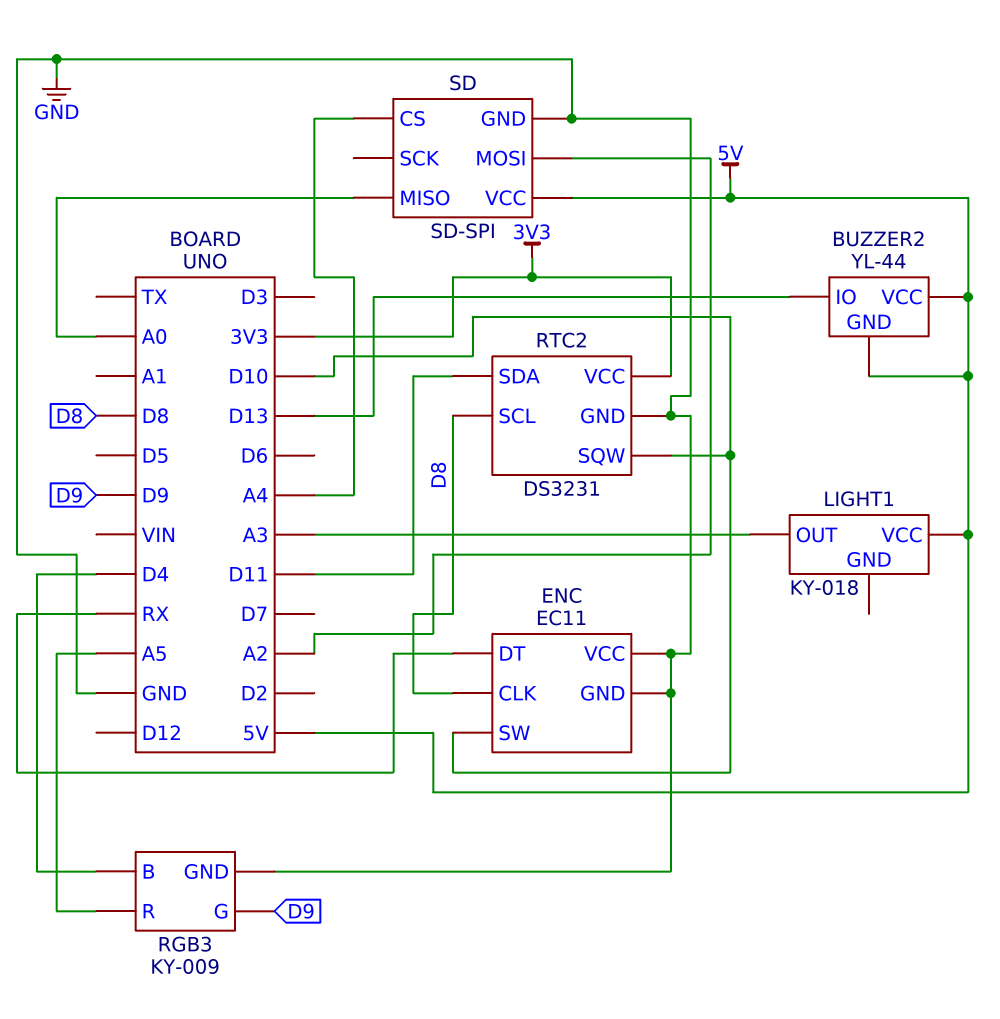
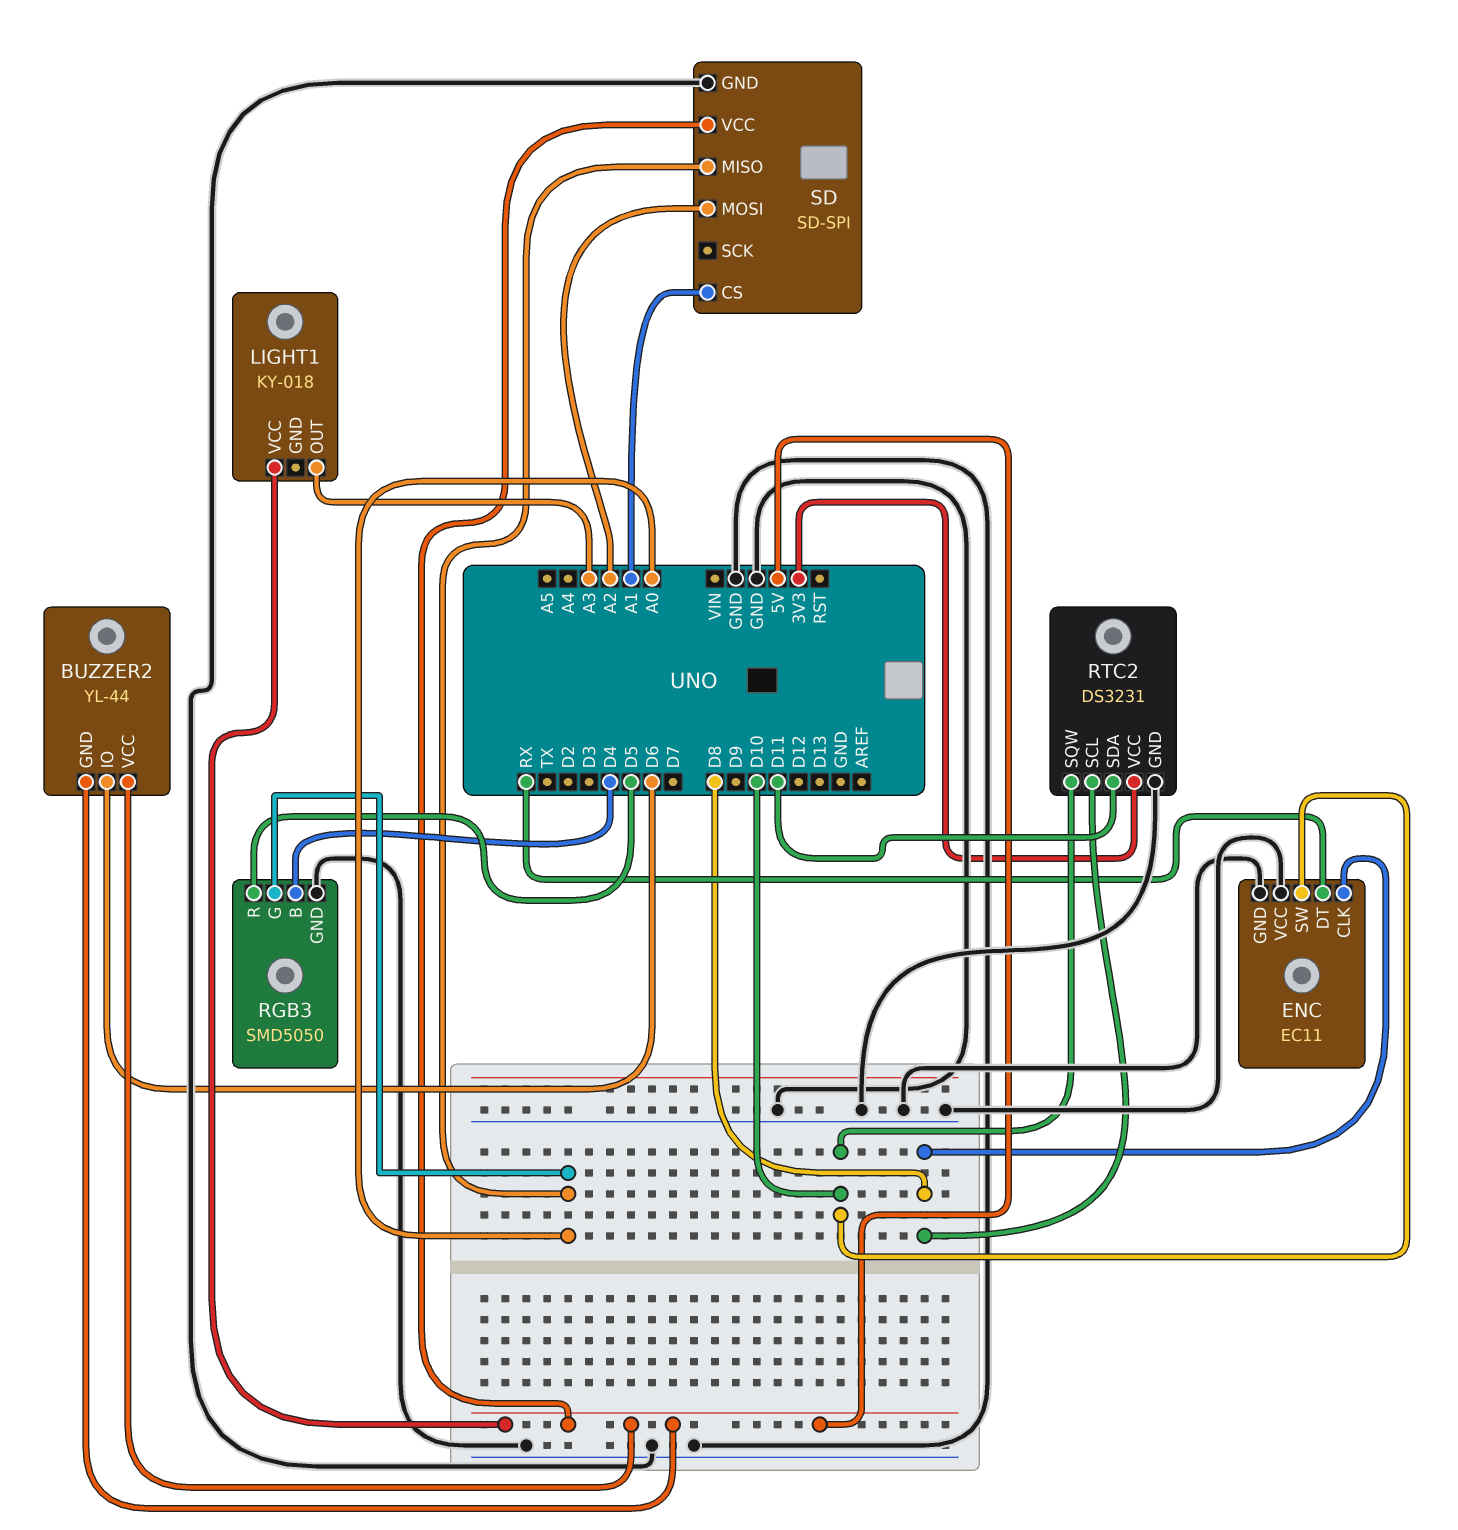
BUZZER2 pin IO: D13 -> D6
RGB3: KY-009 -> SMD5050
RGB3 pin G: D9 -> A0
RGB3 pin R: A5 -> D5
SD pin CS: A4 -> A1

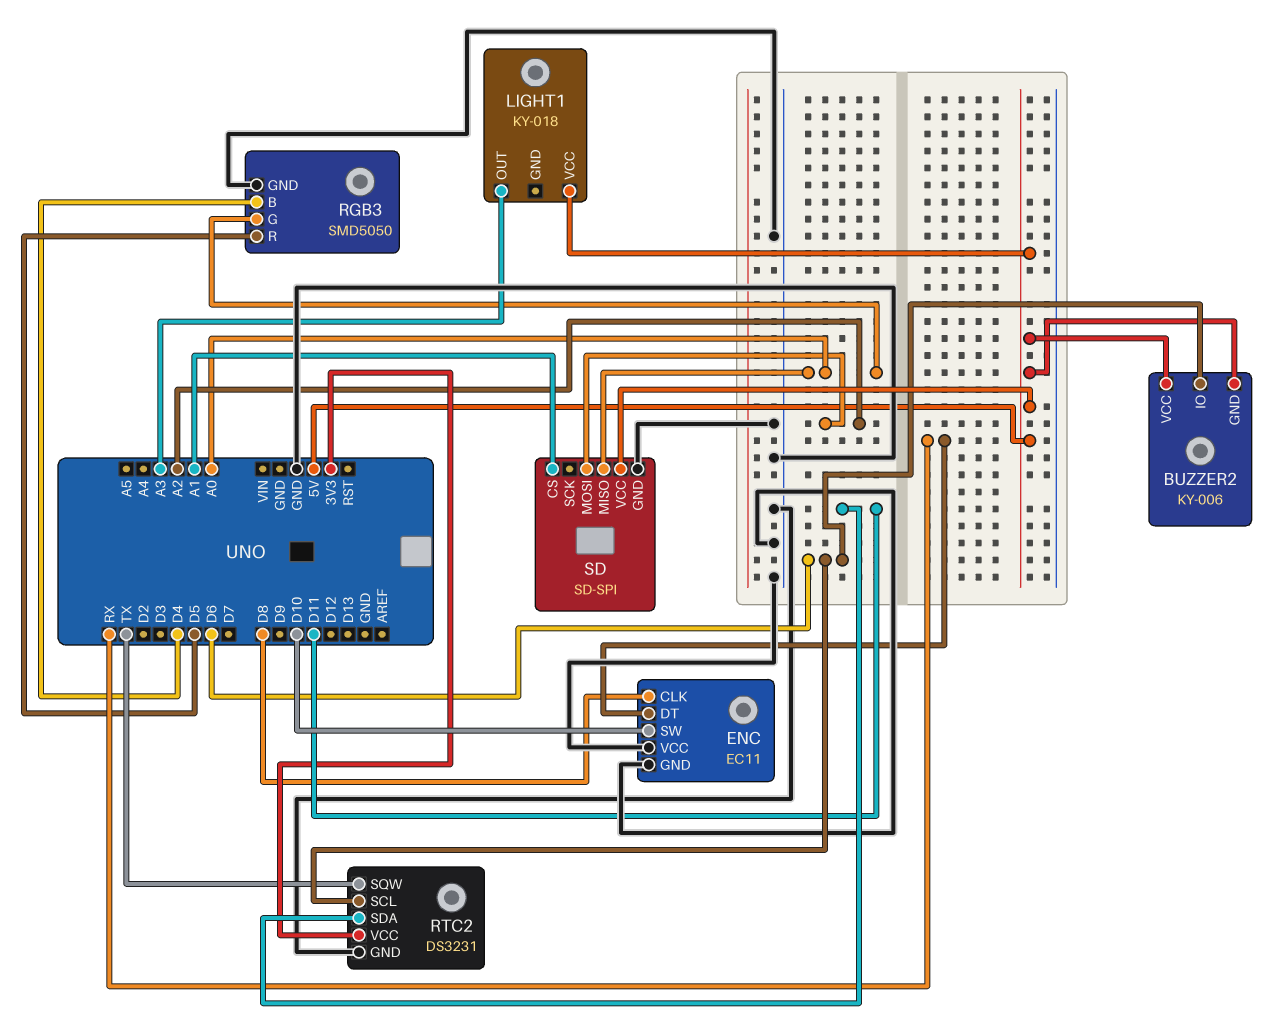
BUZZER2: YL-44 -> KY-006
RTC2 pin SCL: D8 -> D6
RTC2 pin SQW: D10 -> TX

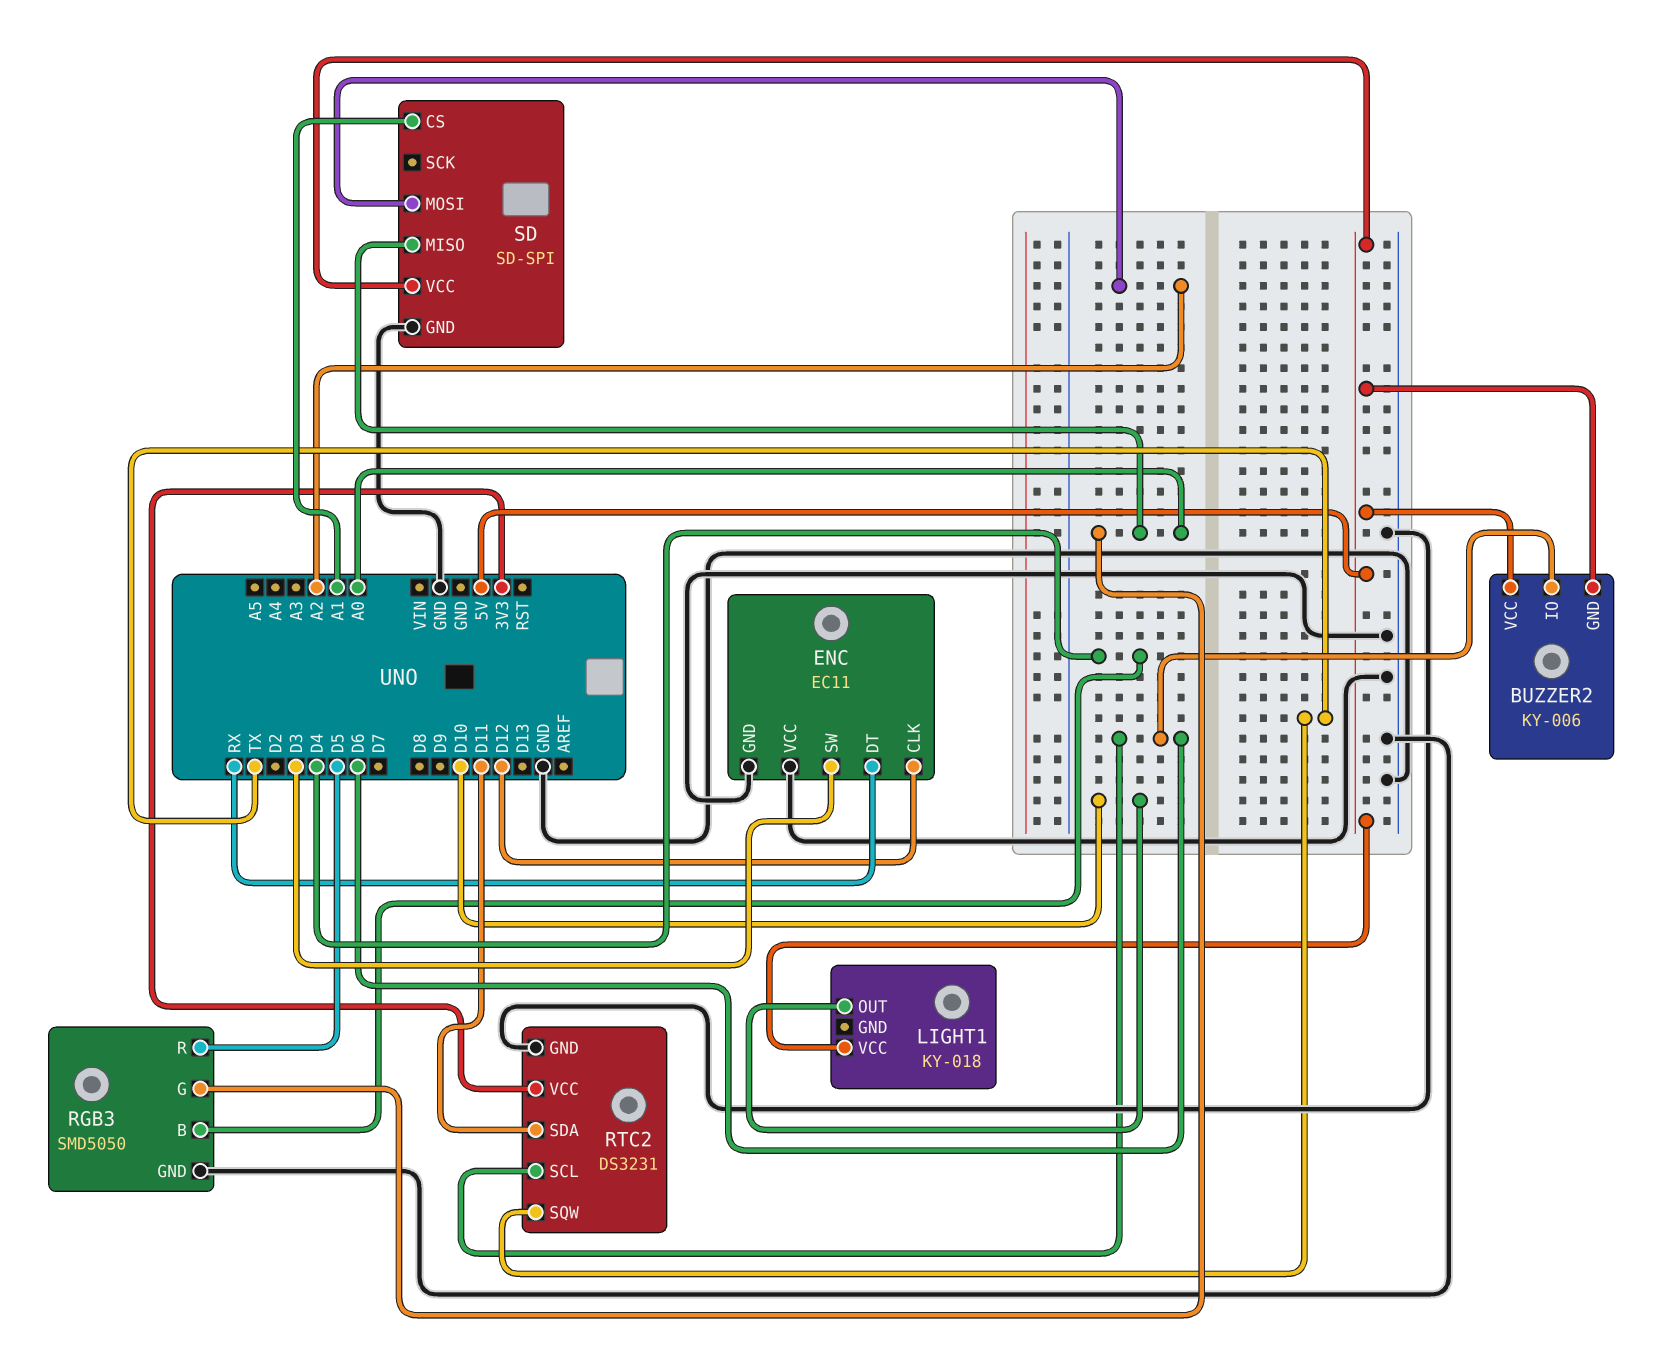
ENC pin CLK: D8 -> D12
ENC pin SW: D10 -> D3
LIGHT1 pin OUT: A3 -> D10

